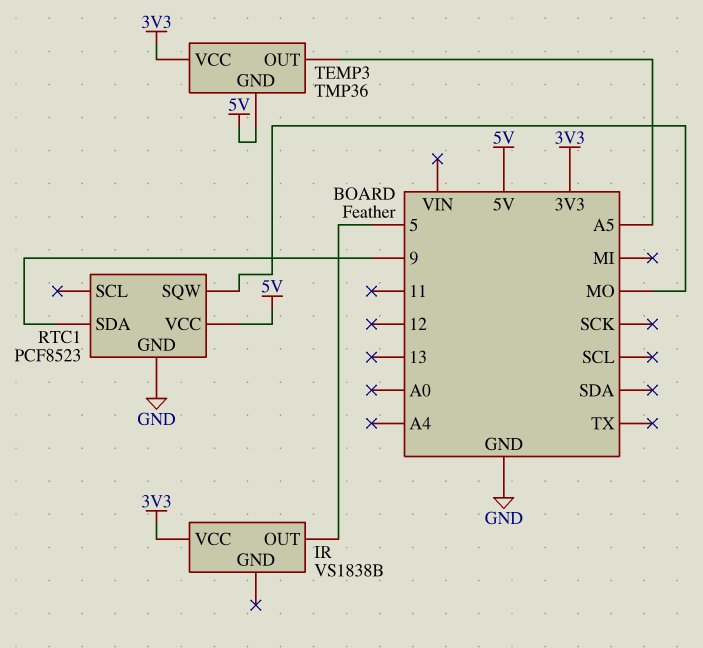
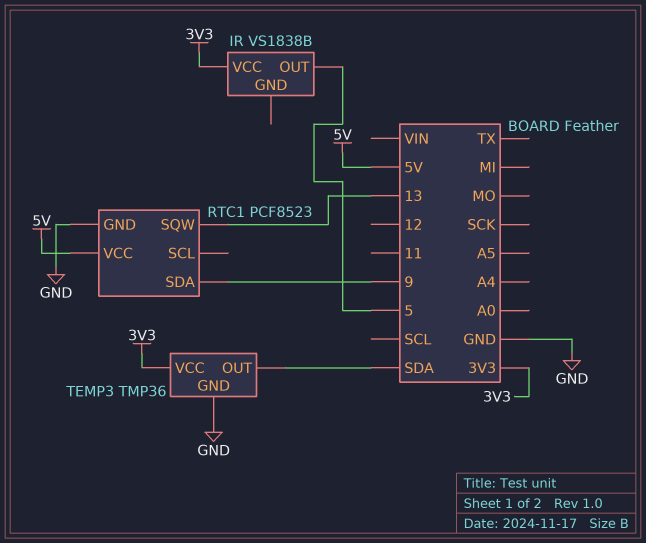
RTC1 pin SQW: MO -> 13
TEMP3 pin GND: 5V -> GND
TEMP3 pin OUT: A5 -> SDA

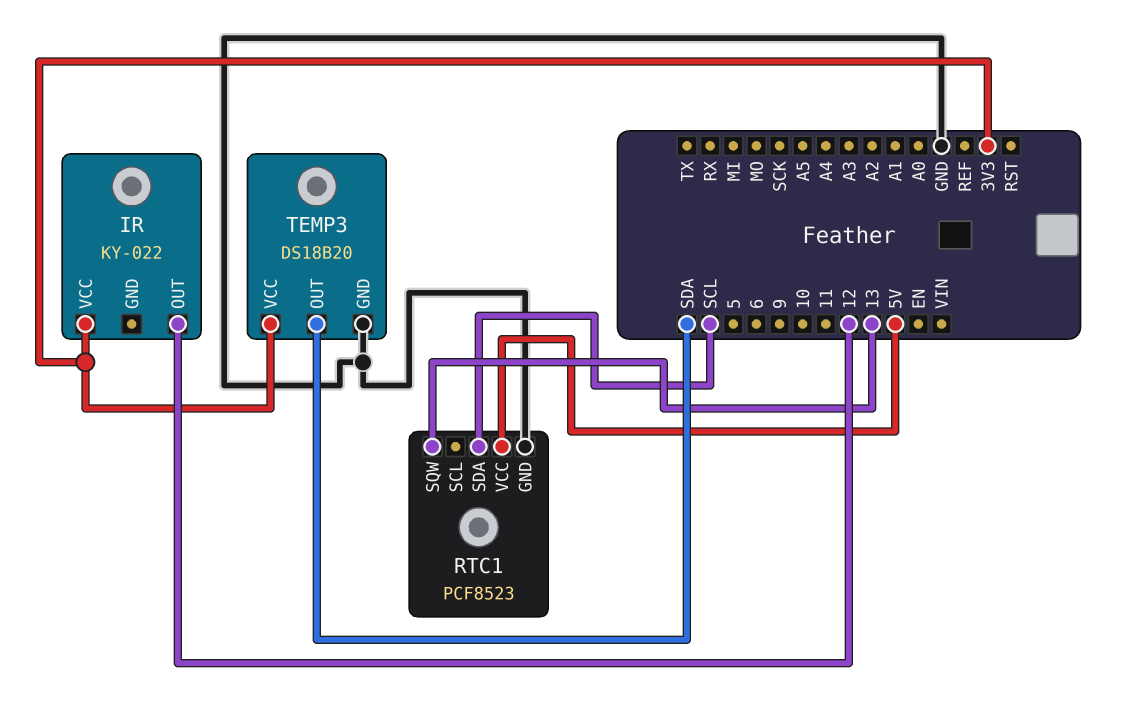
IR: VS1838B -> KY-022
IR pin OUT: 5 -> 12
RTC1 pin SDA: 9 -> SCL
TEMP3: TMP36 -> DS18B20

